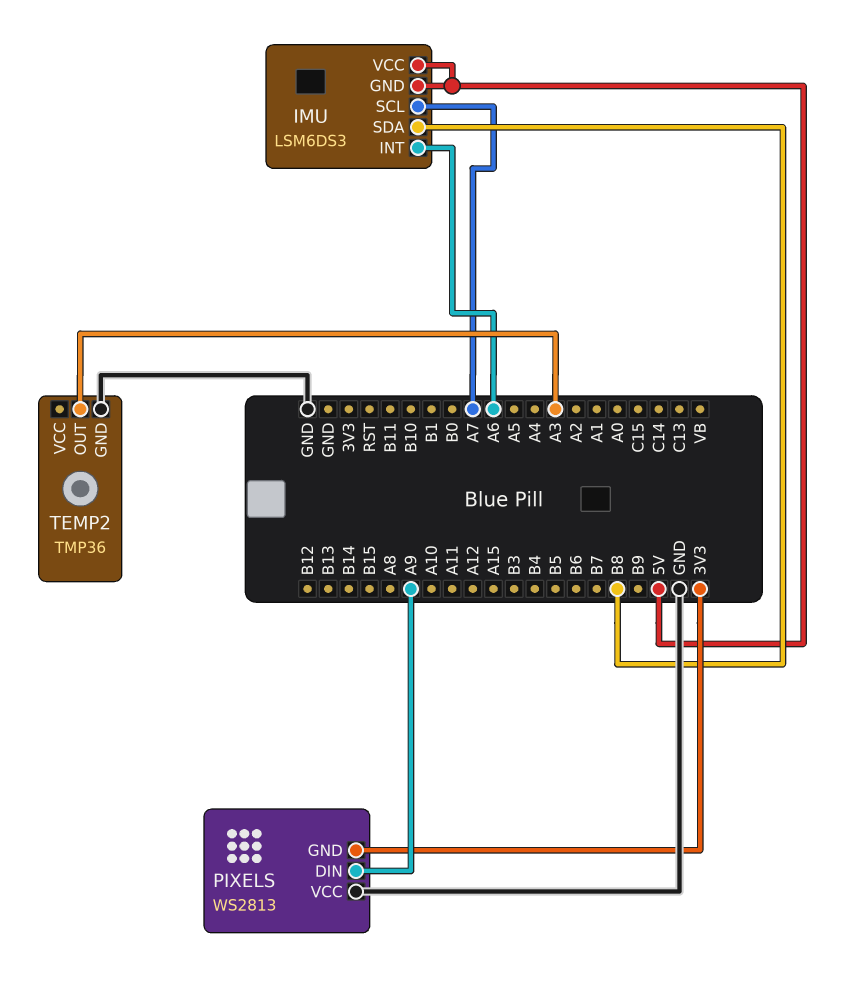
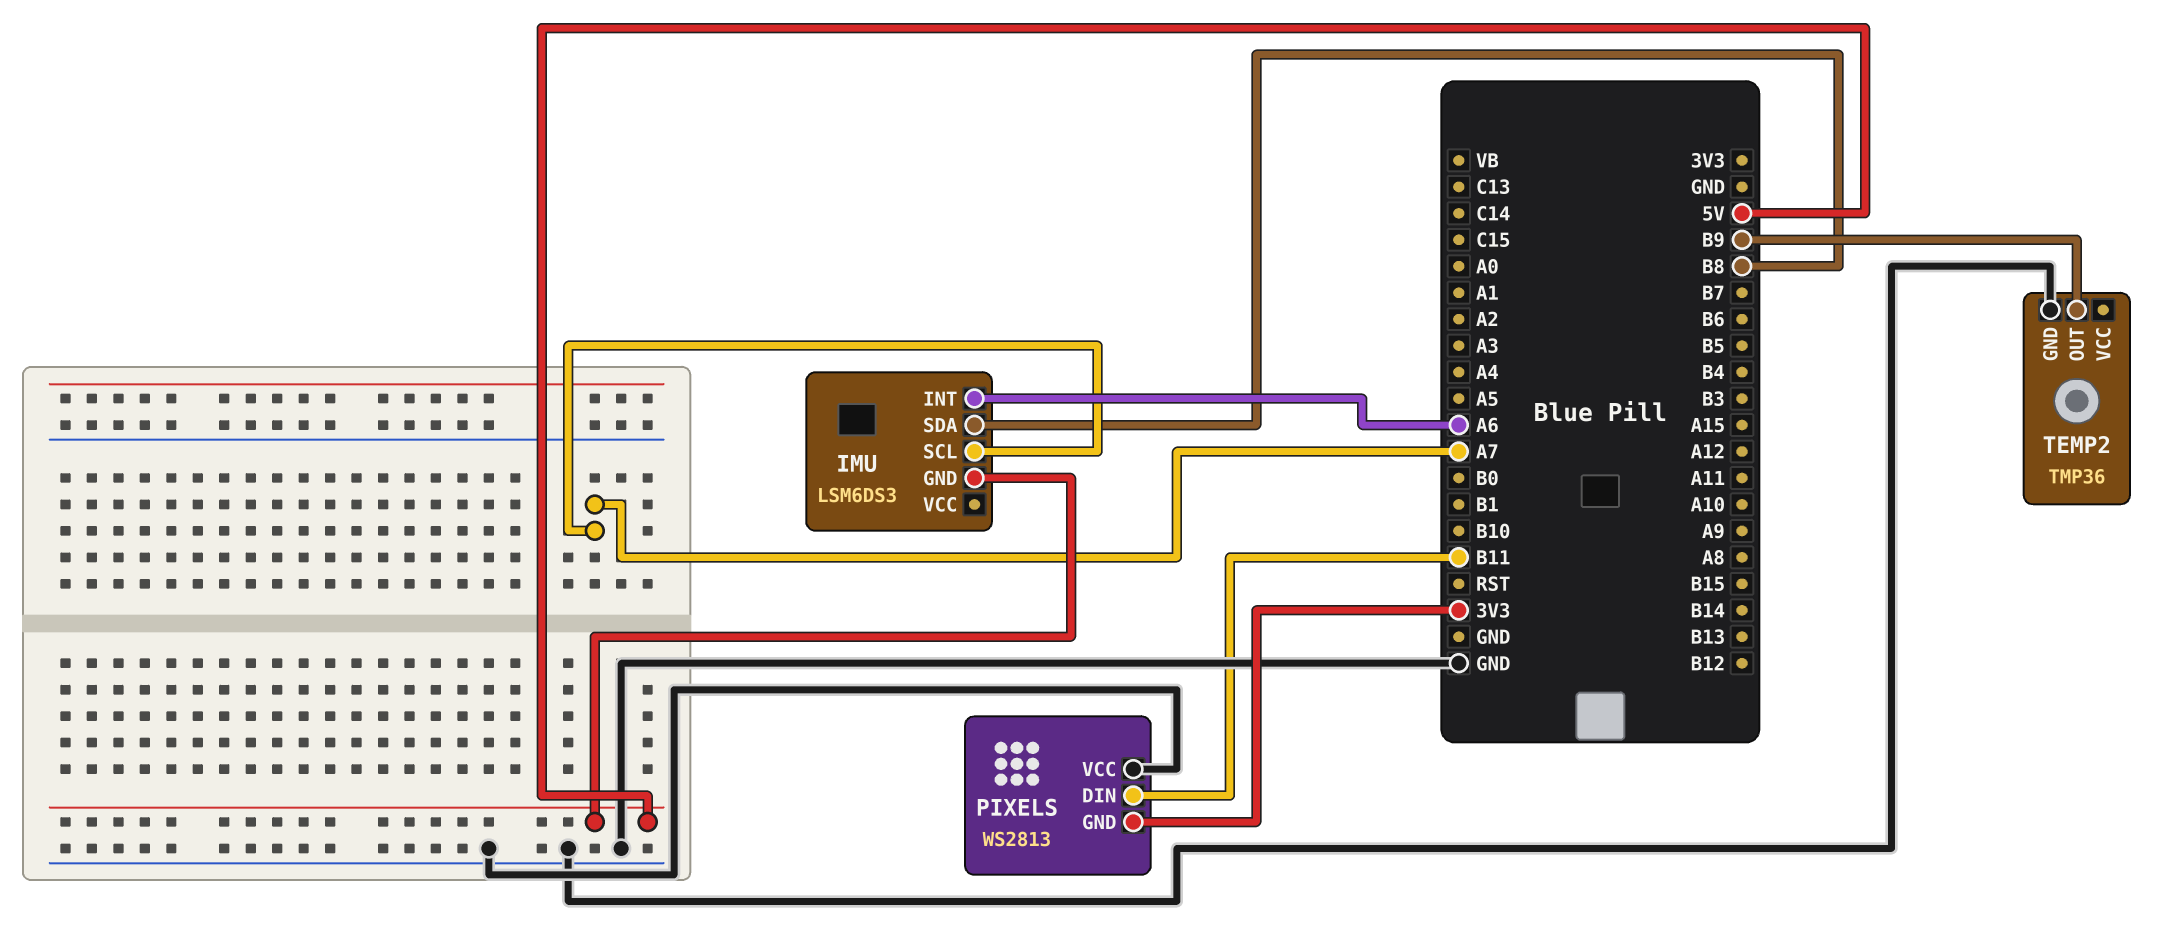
IMU pin VCC: 5V -> none
PIXELS pin DIN: A9 -> B11
TEMP2 pin OUT: A3 -> B9

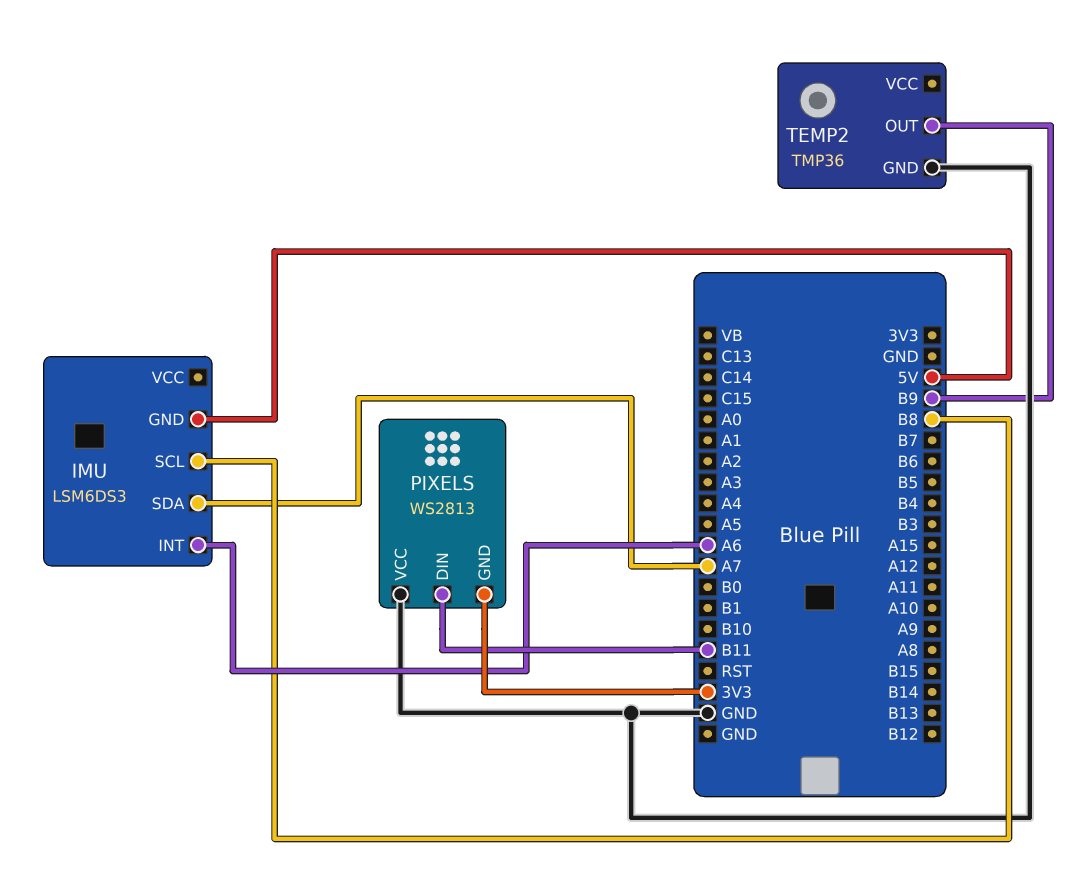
IMU pin SCL: A7 -> B8
IMU pin SDA: B8 -> A7

